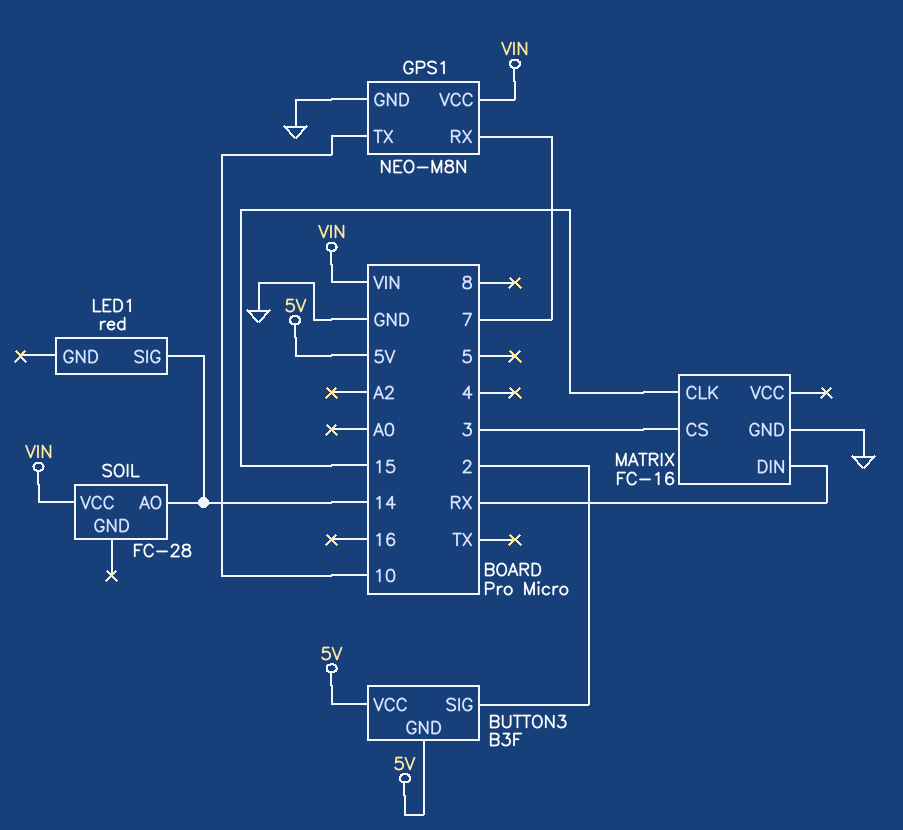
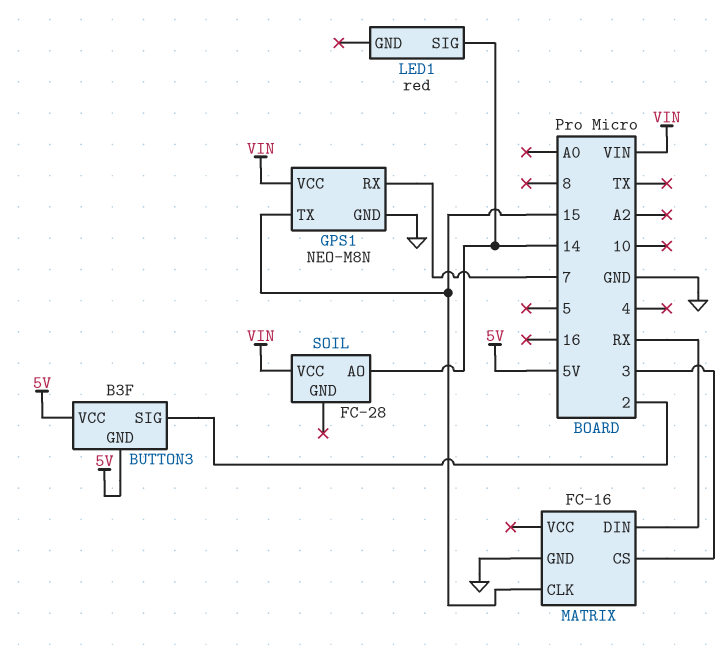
GPS1 pin TX: 10 -> 15

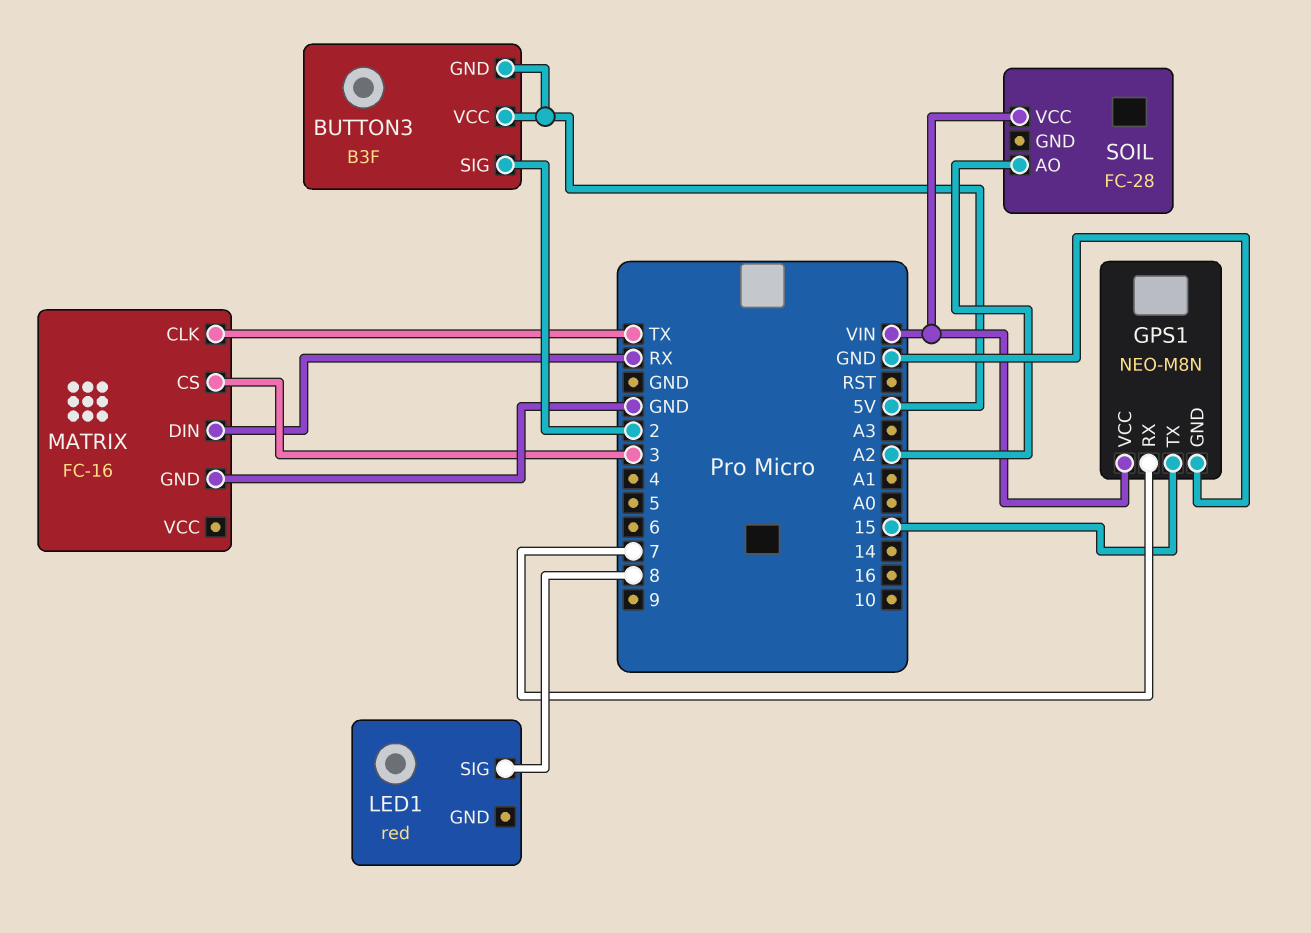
LED1 pin SIG: 14 -> 8
MATRIX pin CLK: 15 -> TX
SOIL pin AO: 14 -> A2

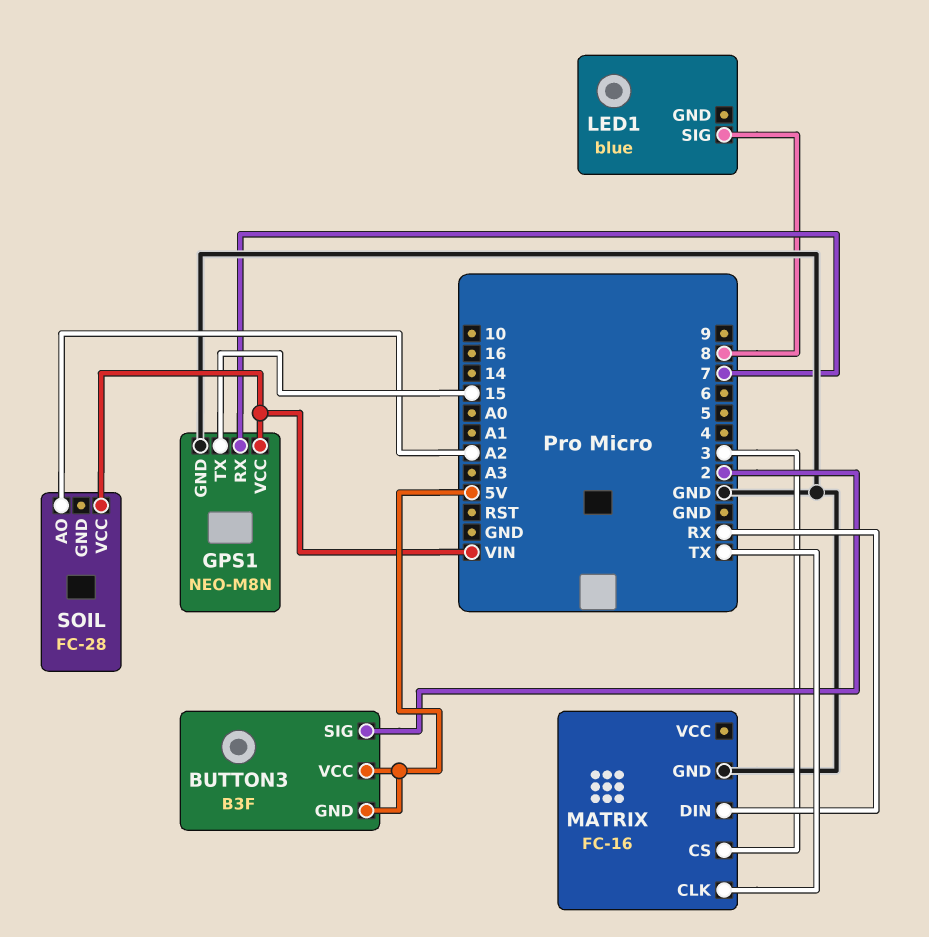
LED1: red -> blue

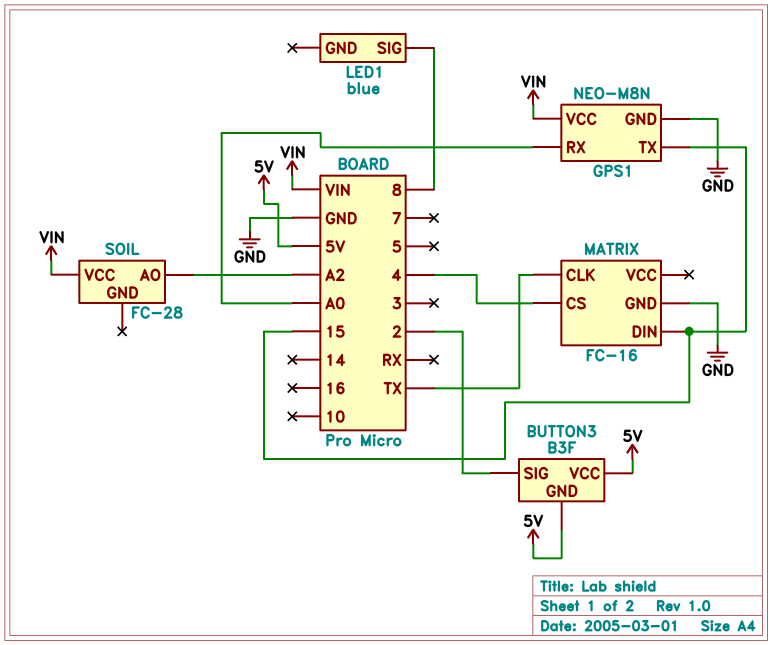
GPS1 pin RX: 7 -> A0
MATRIX pin CS: 3 -> 4
MATRIX pin DIN: RX -> 15

